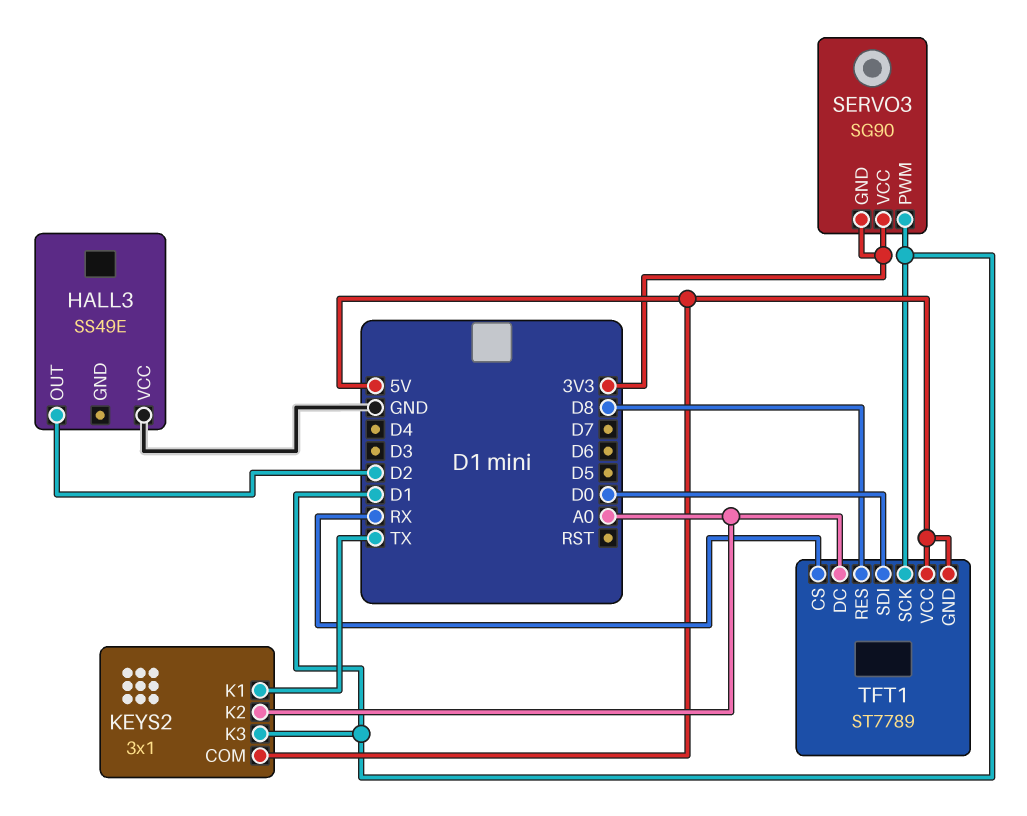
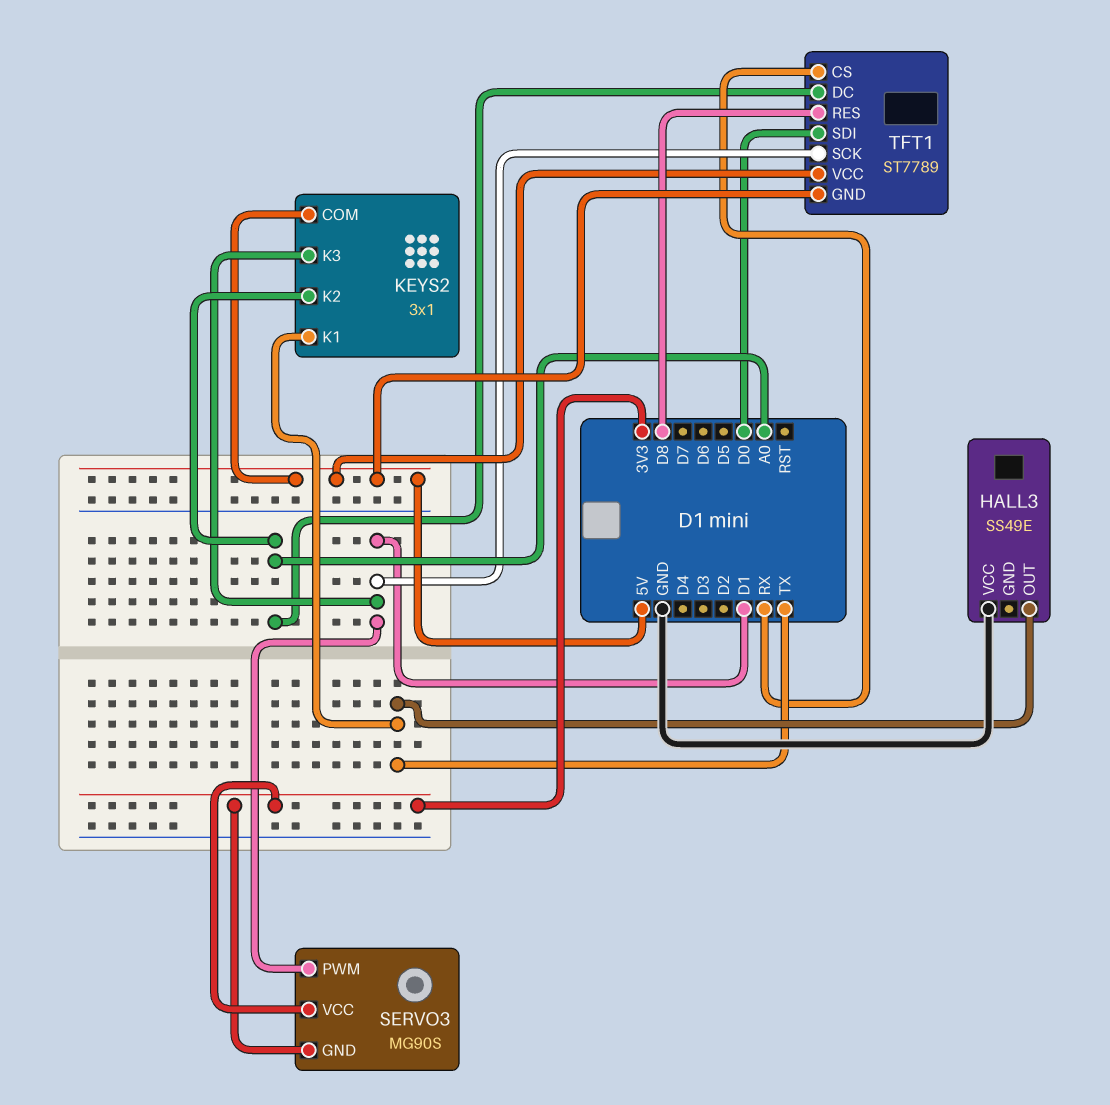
HALL3 pin OUT: D2 -> TX
SERVO3: SG90 -> MG90S

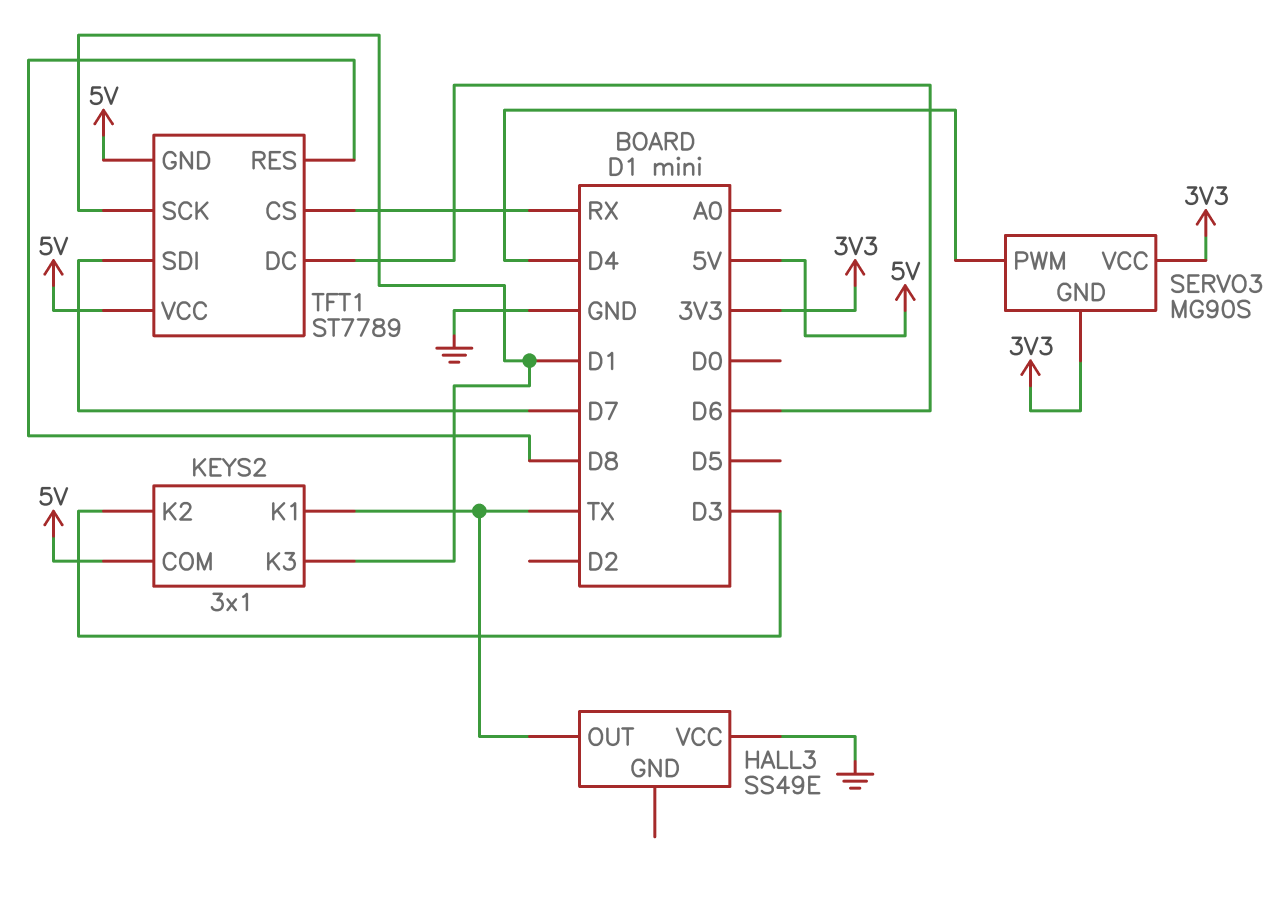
KEYS2 pin K2: A0 -> D3
SERVO3 pin PWM: D1 -> D4
TFT1 pin DC: A0 -> D6
TFT1 pin SDI: D0 -> D7

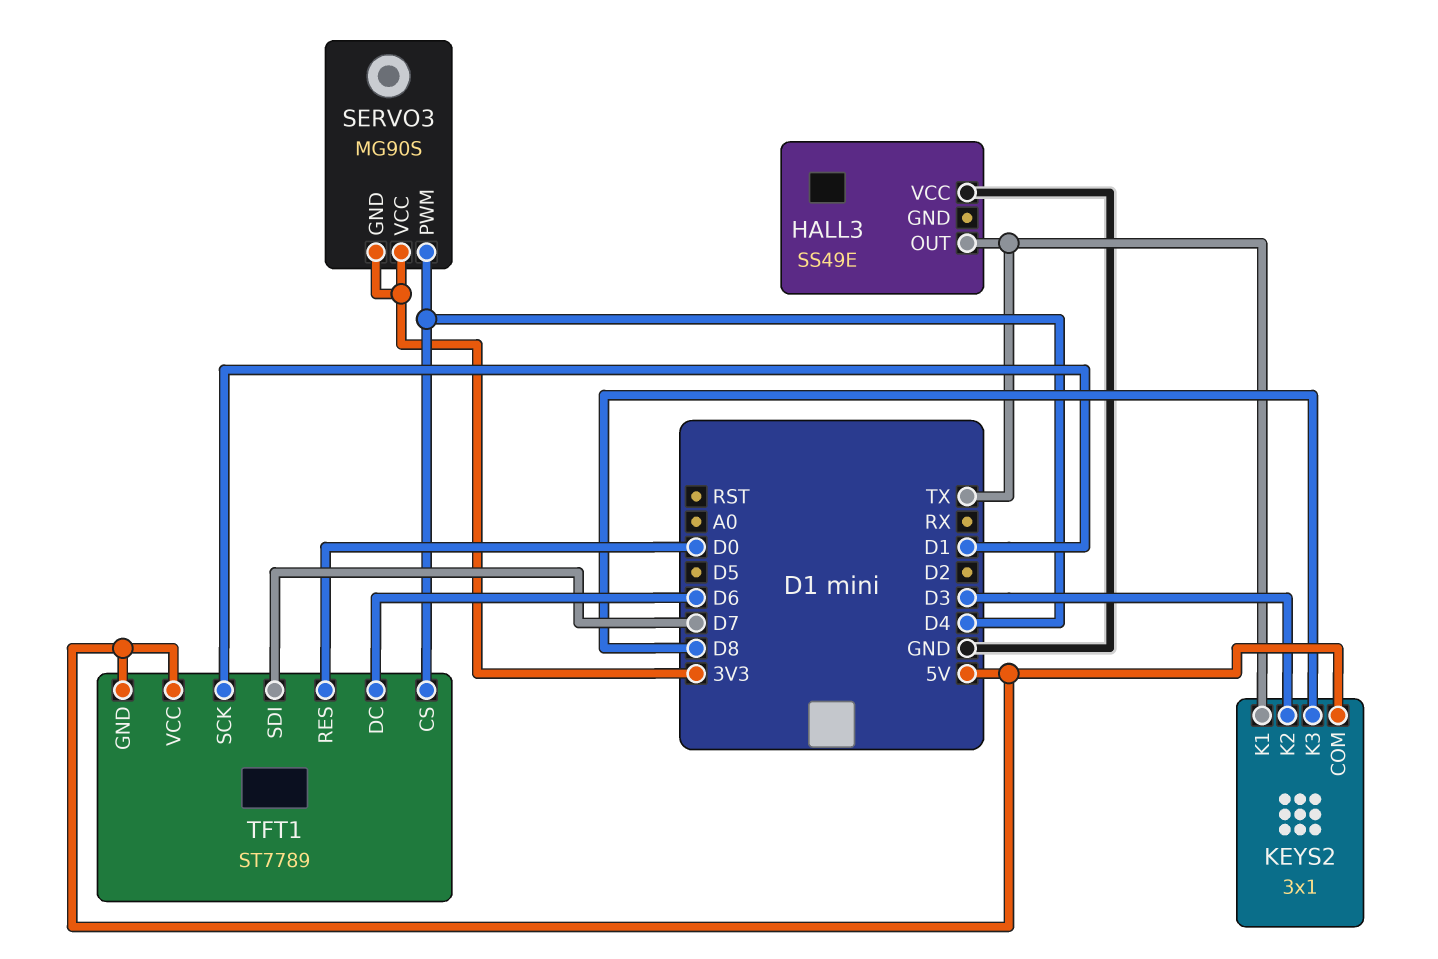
KEYS2 pin K3: D1 -> D8
TFT1 pin CS: RX -> D4
TFT1 pin RES: D8 -> D0

